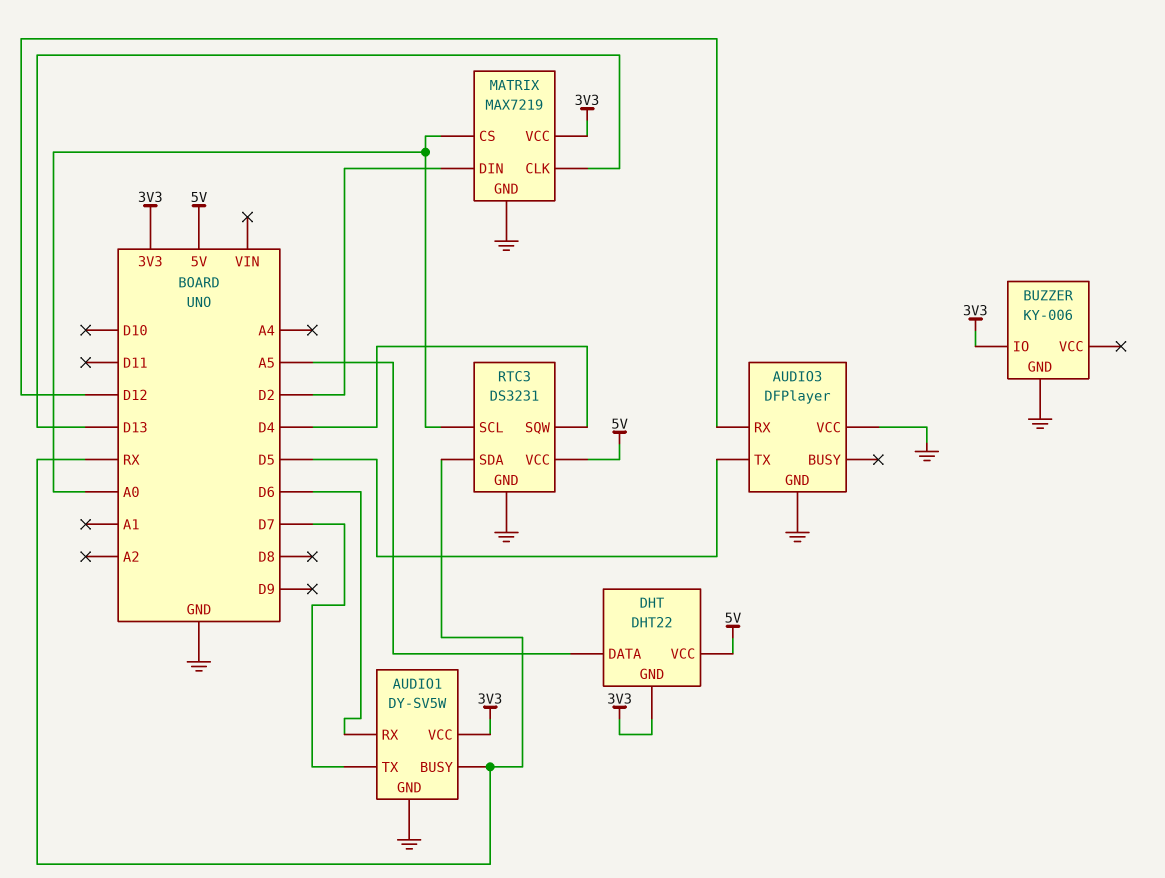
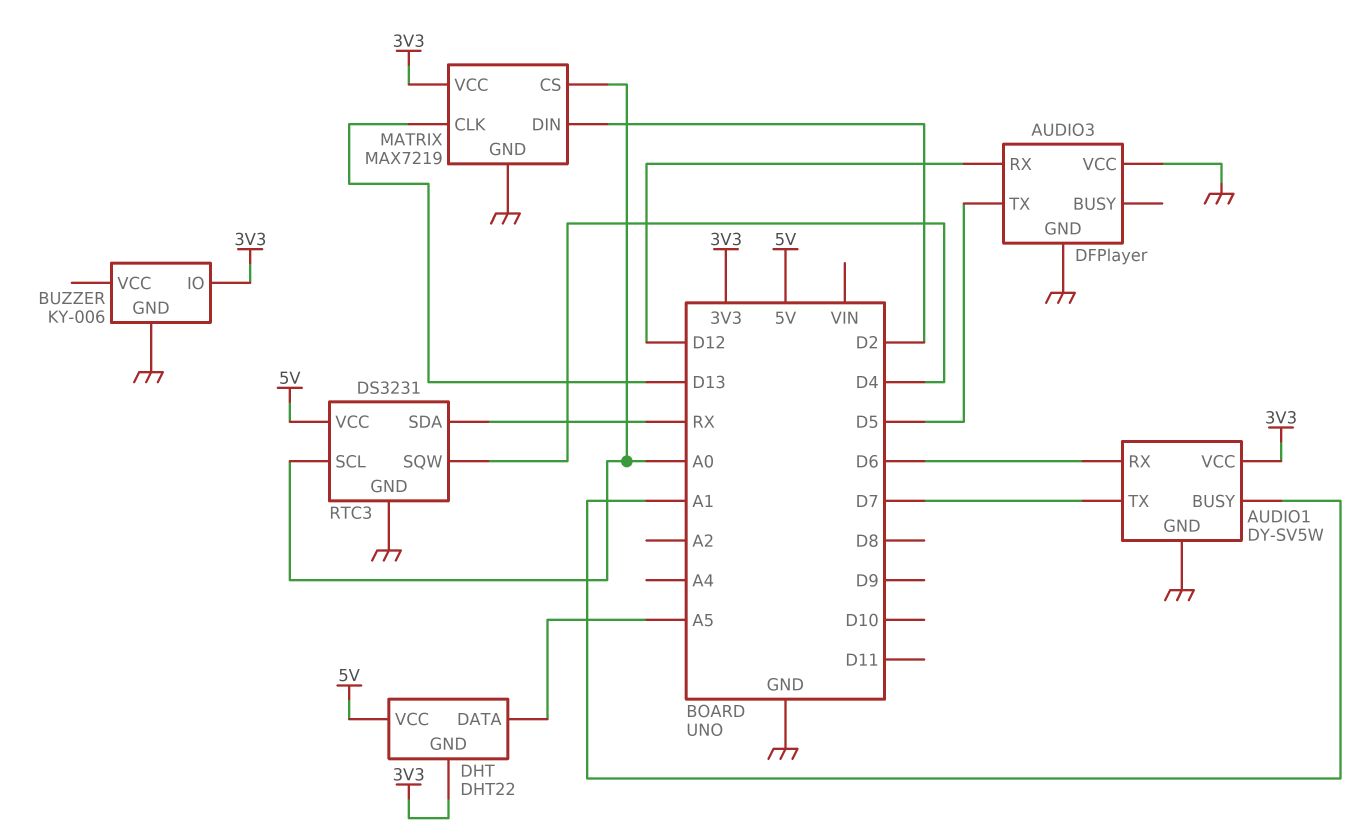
AUDIO1 pin BUSY: RX -> A1

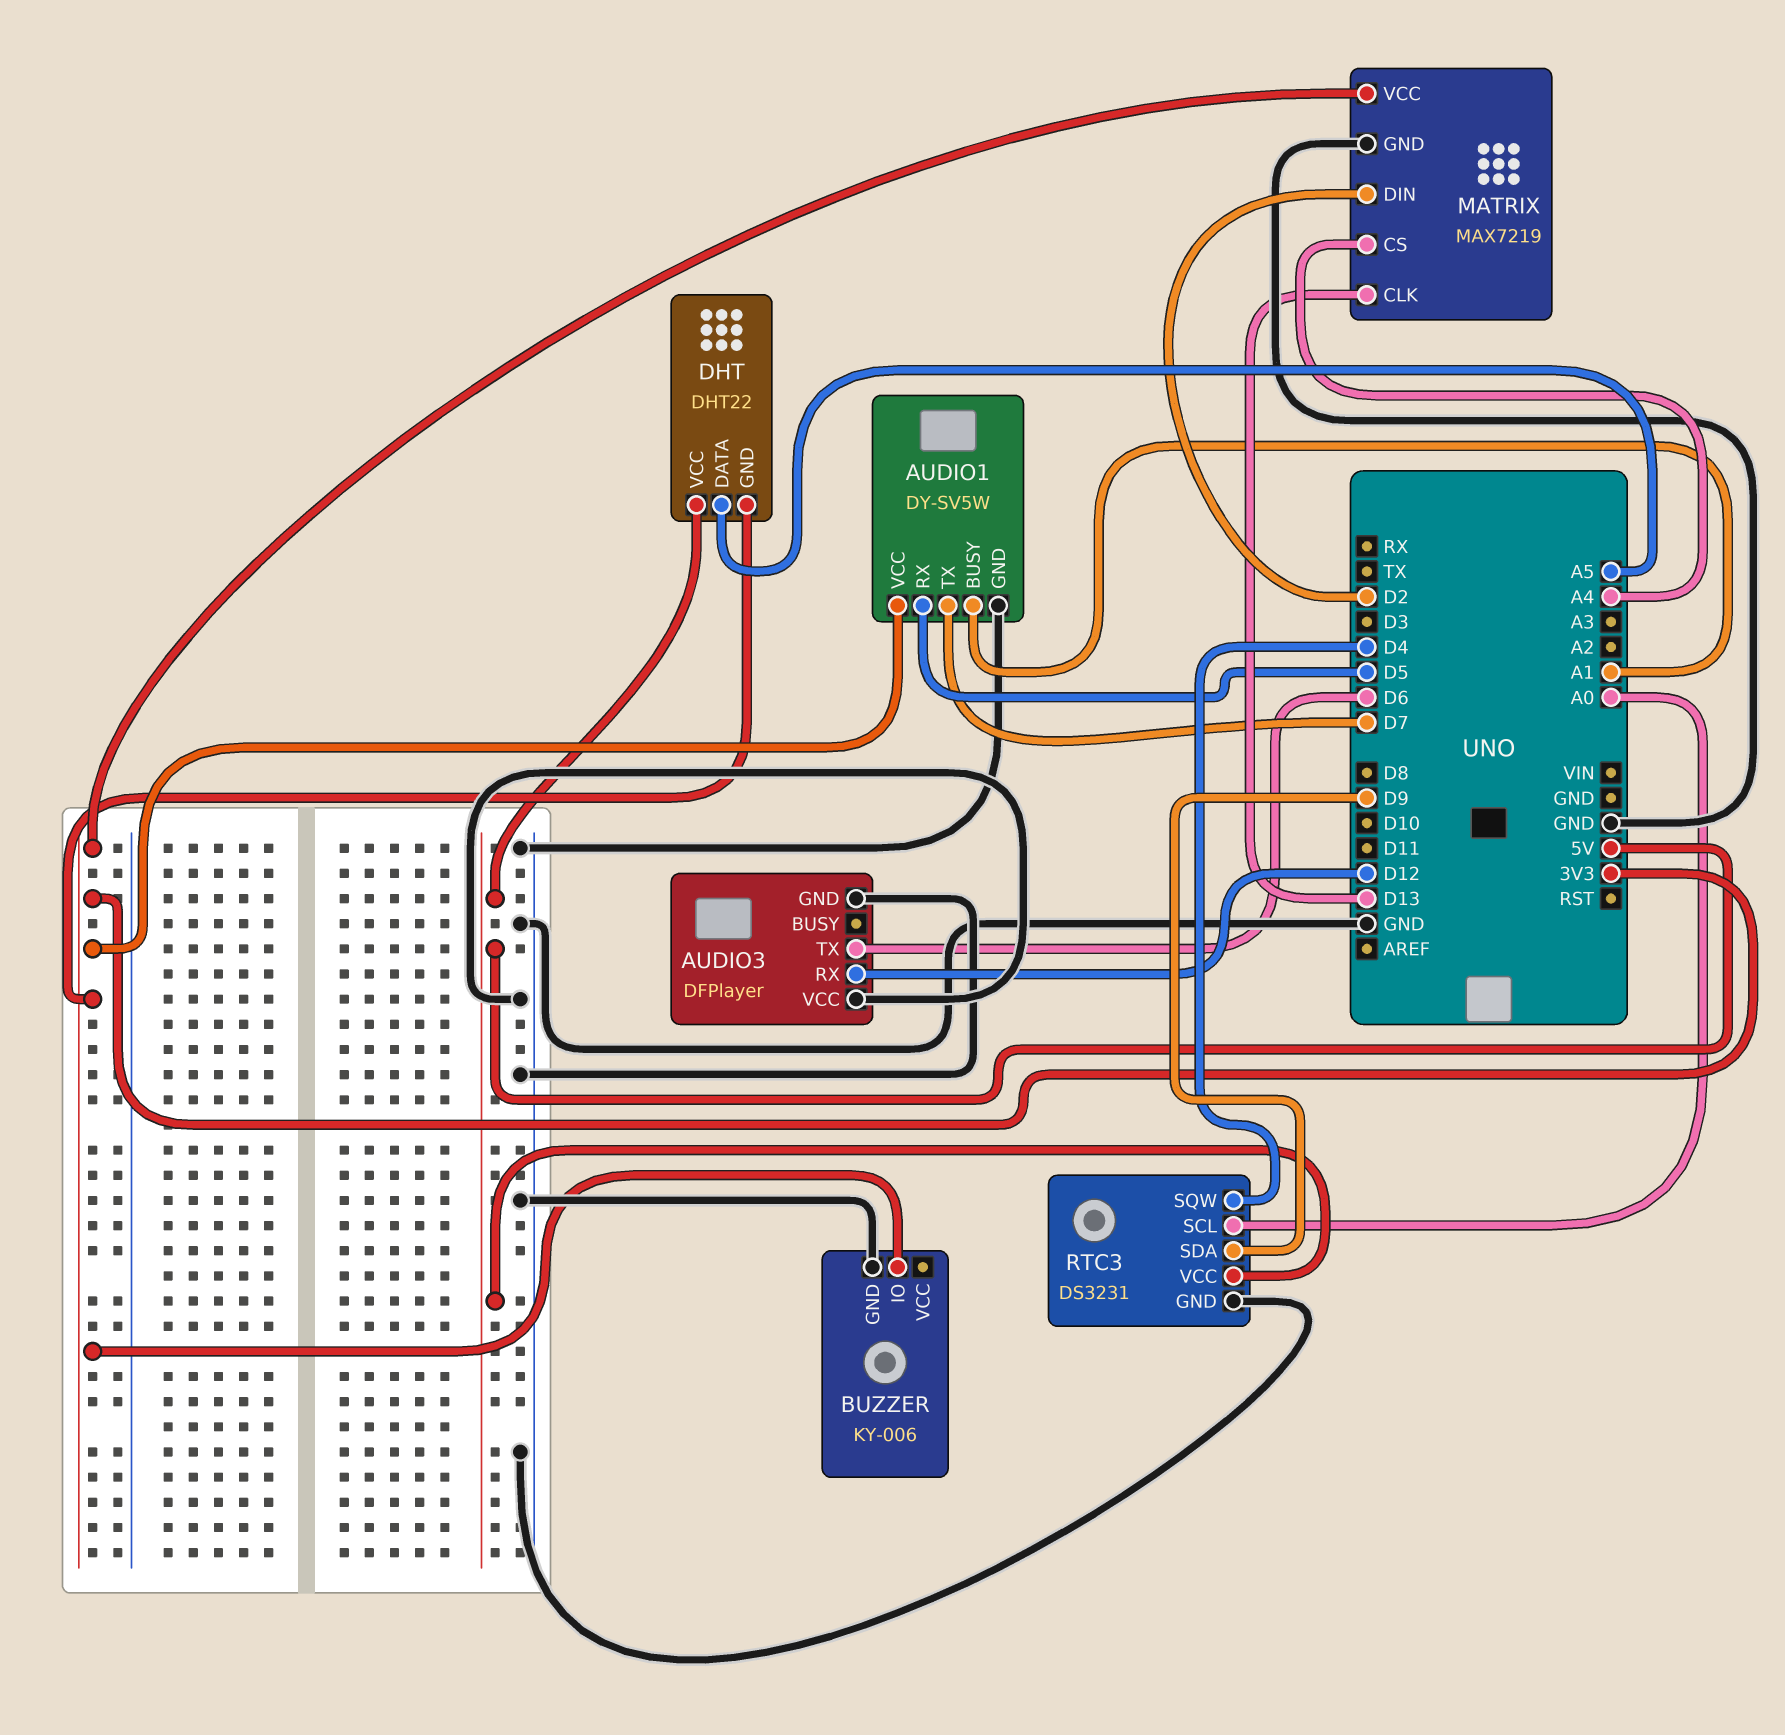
AUDIO1 pin RX: D6 -> D5
AUDIO3 pin TX: D5 -> D6
MATRIX pin CS: A0 -> A4
RTC3 pin SDA: RX -> D9

